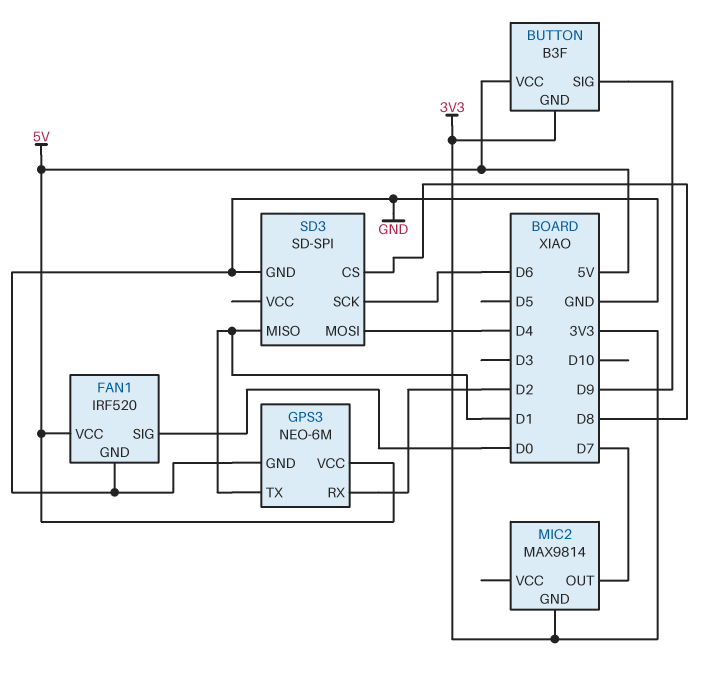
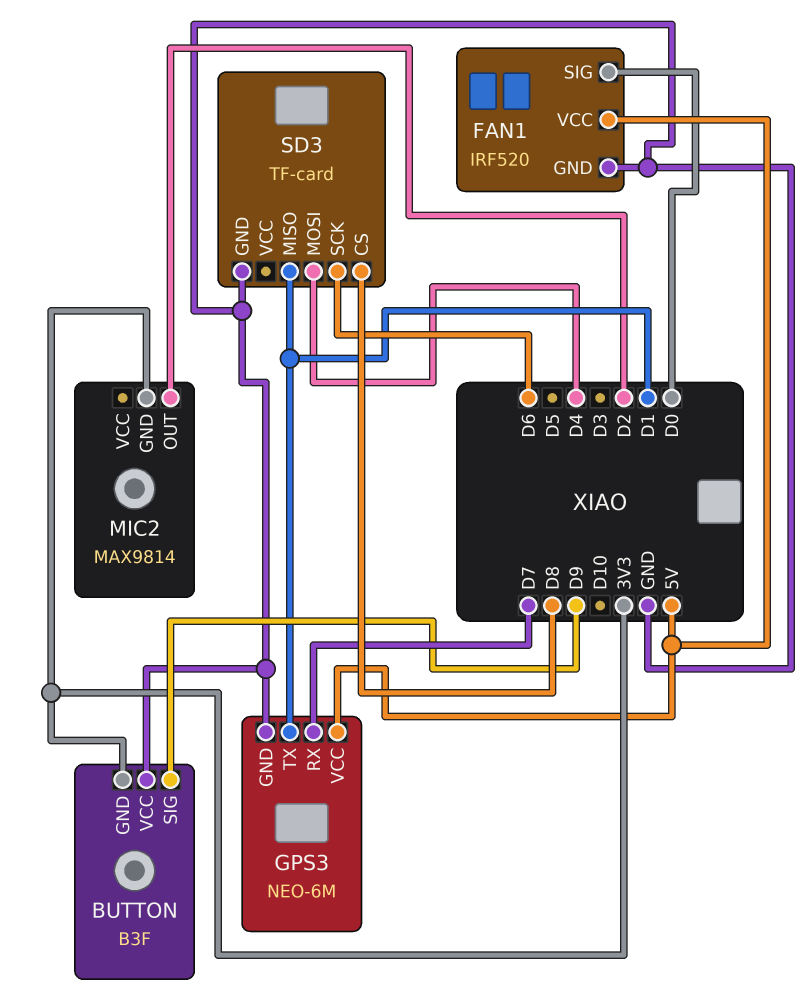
BUTTON pin VCC: 5V -> GND
GPS3 pin RX: D2 -> D7
MIC2 pin OUT: D7 -> D2
SD3: SD-SPI -> TF-card

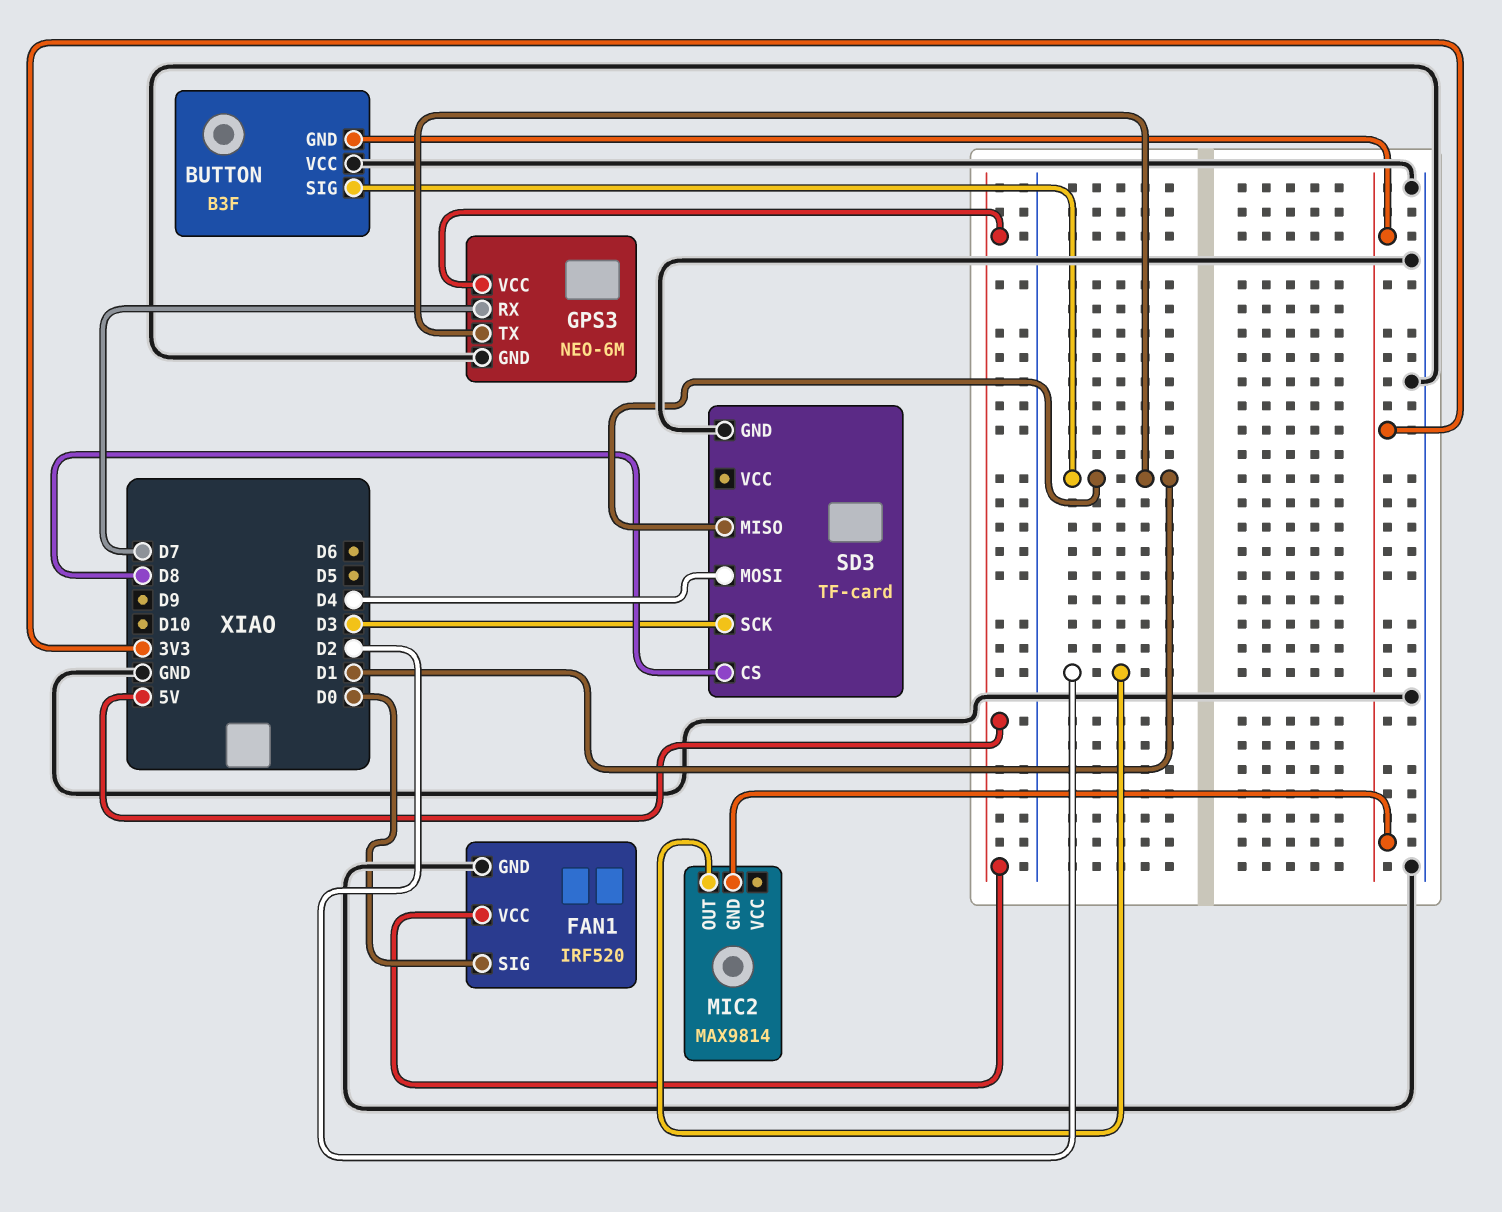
BUTTON pin SIG: D9 -> D1
SD3 pin SCK: D6 -> D3

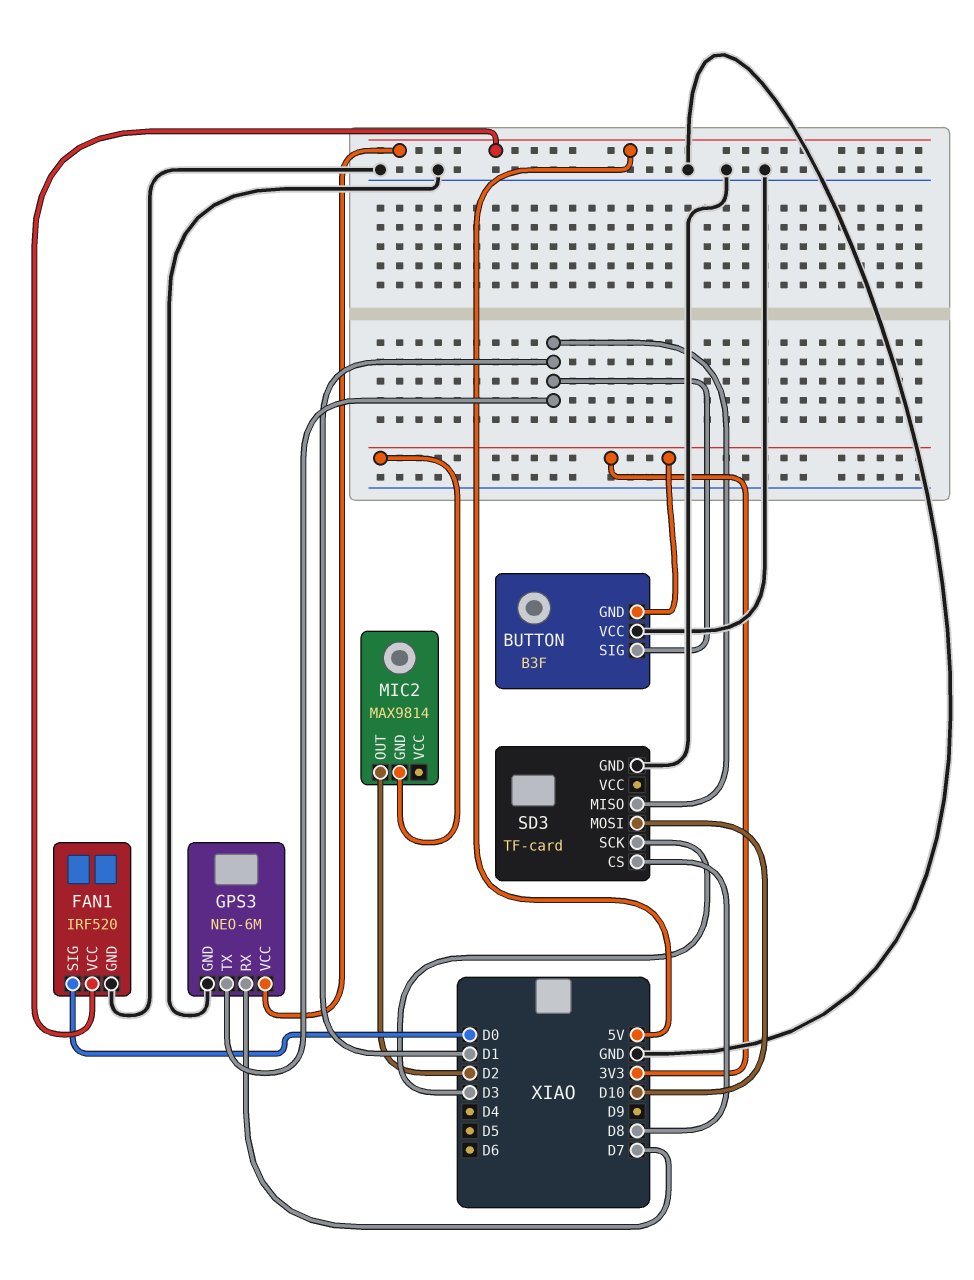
SD3 pin MOSI: D4 -> D10

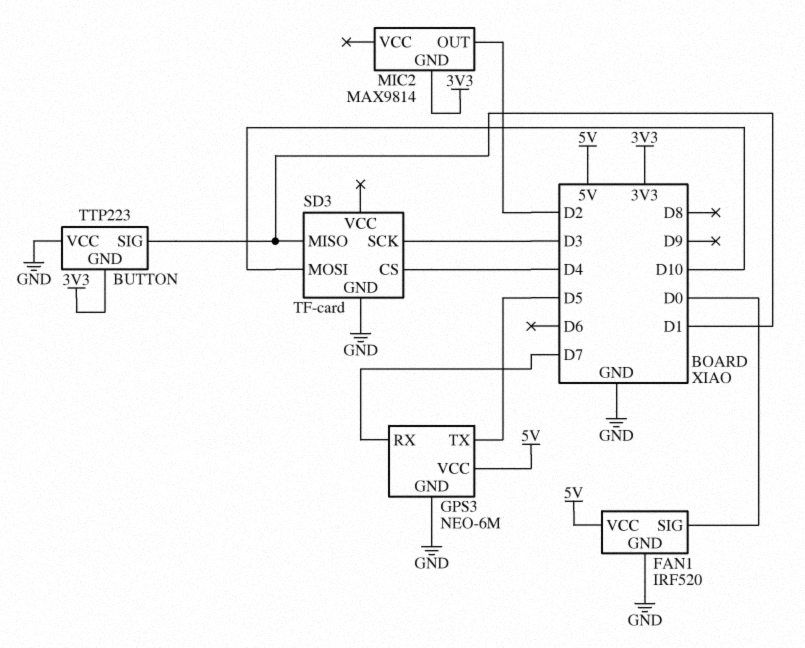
BUTTON: B3F -> TTP223
GPS3 pin TX: D1 -> D5
SD3 pin CS: D8 -> D4

